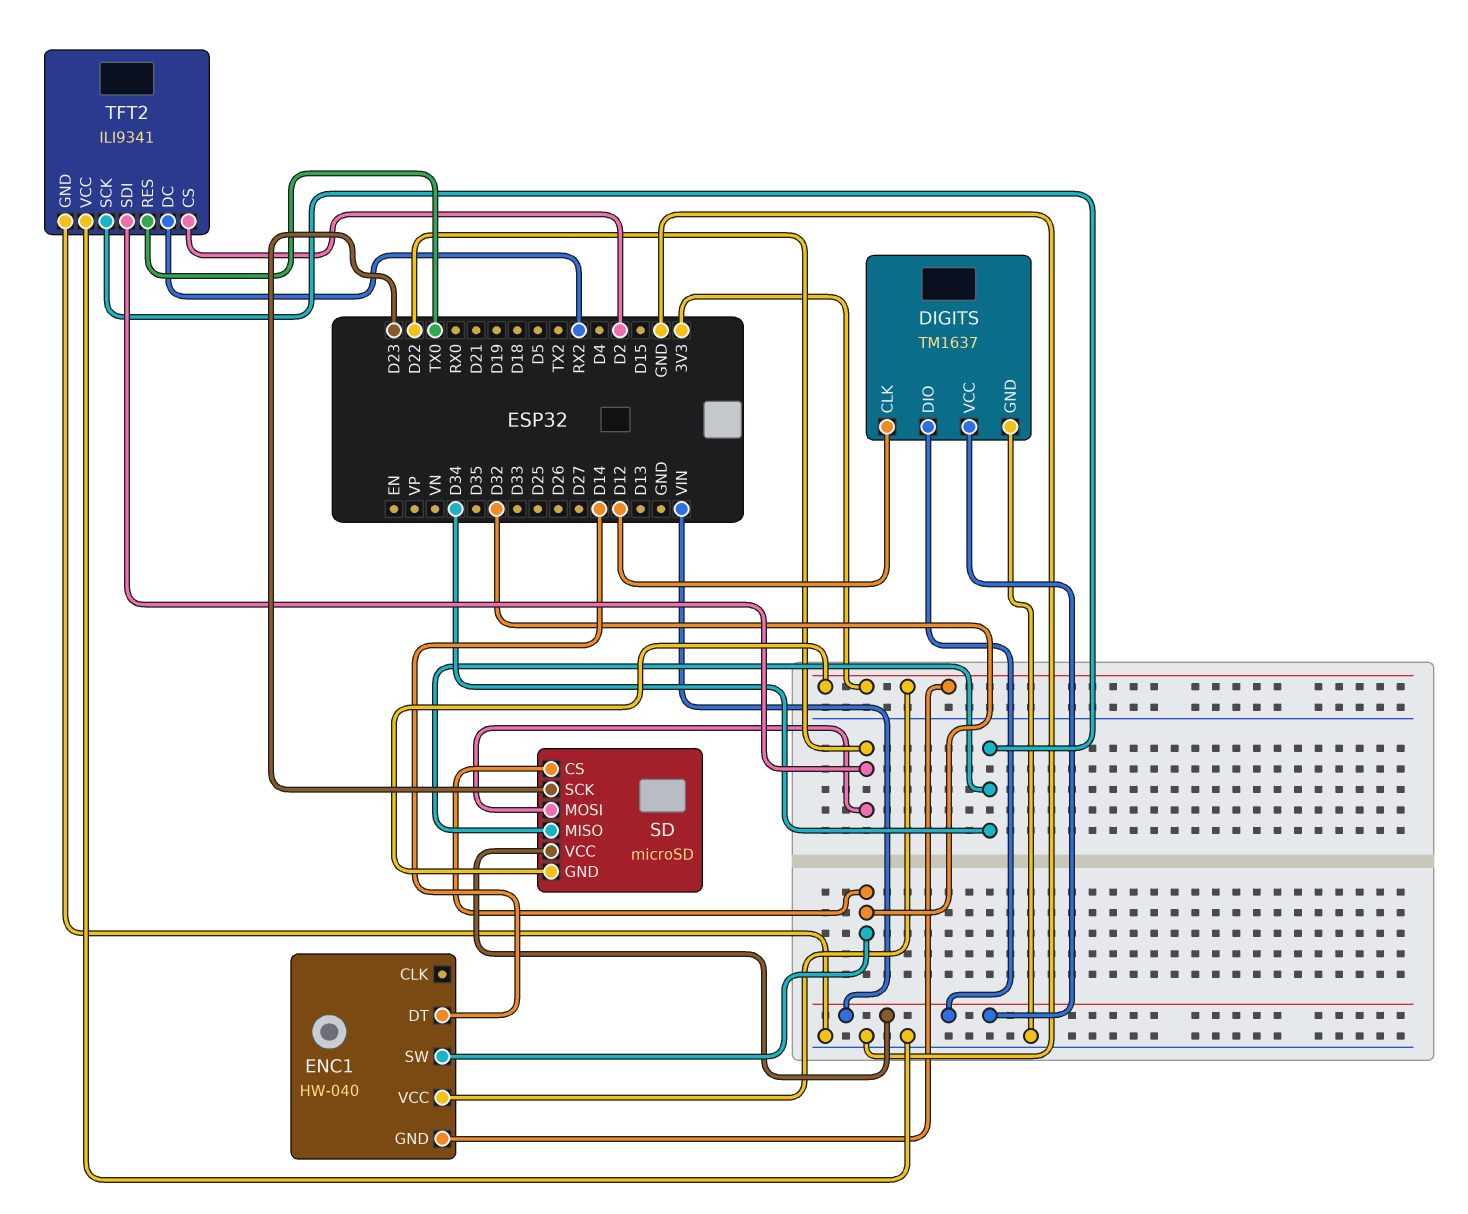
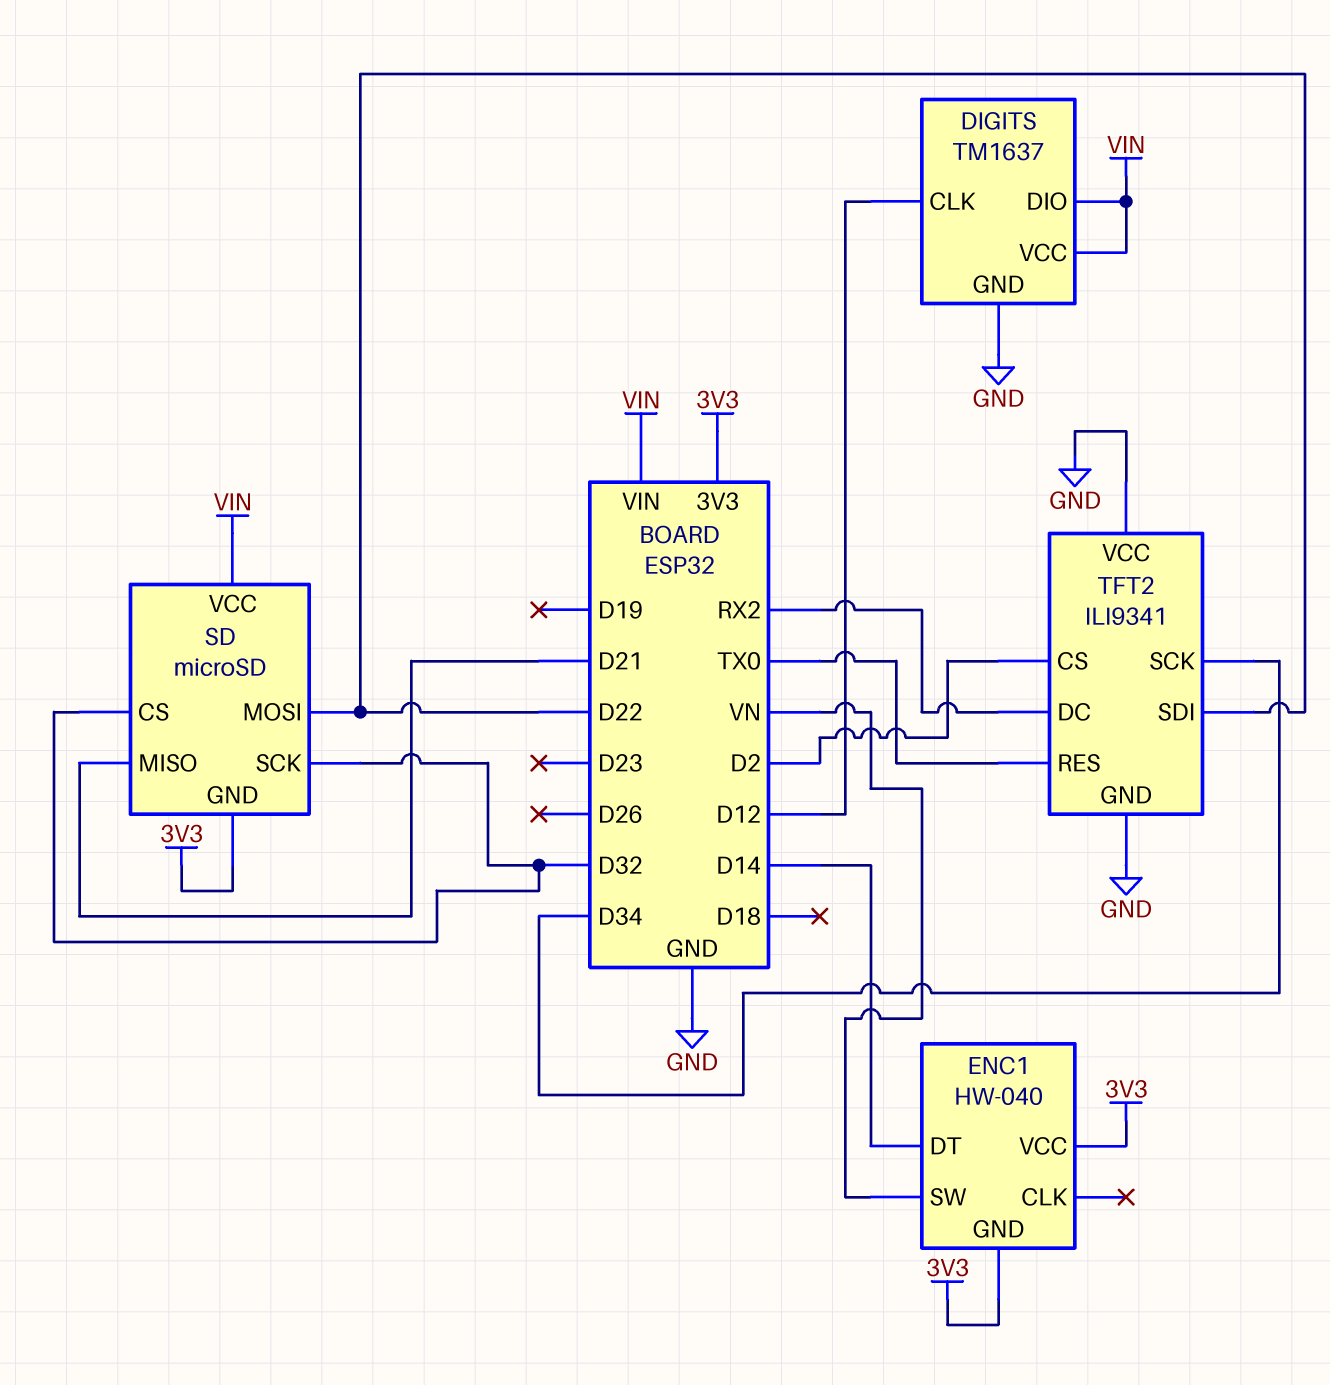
ENC1 pin SW: D32 -> VN
SD pin MISO: D34 -> D21
SD pin SCK: D23 -> D32

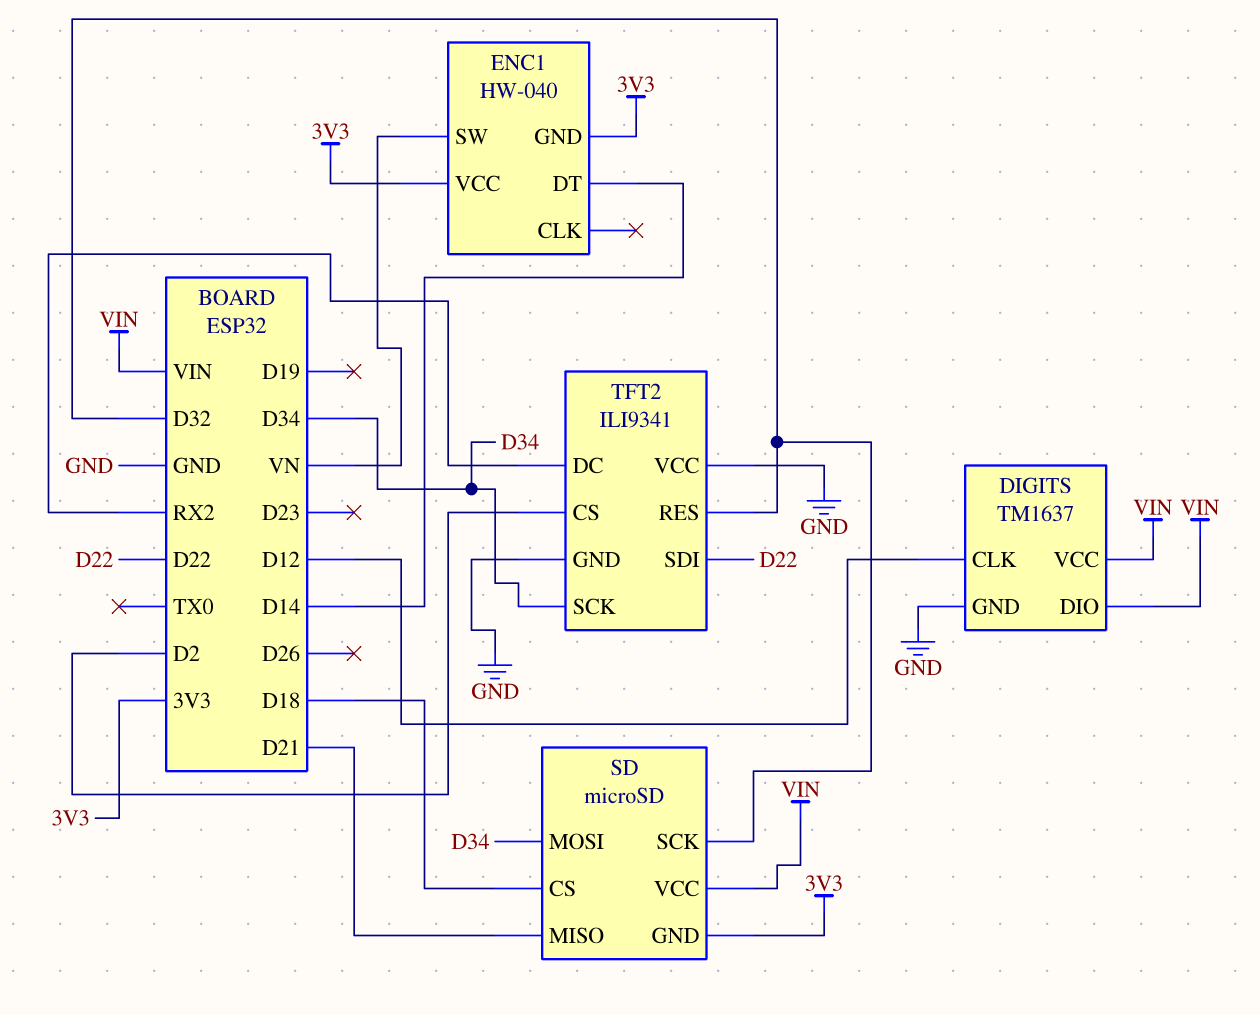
SD pin CS: D32 -> D18
SD pin MOSI: D22 -> D34
TFT2 pin RES: TX0 -> D32

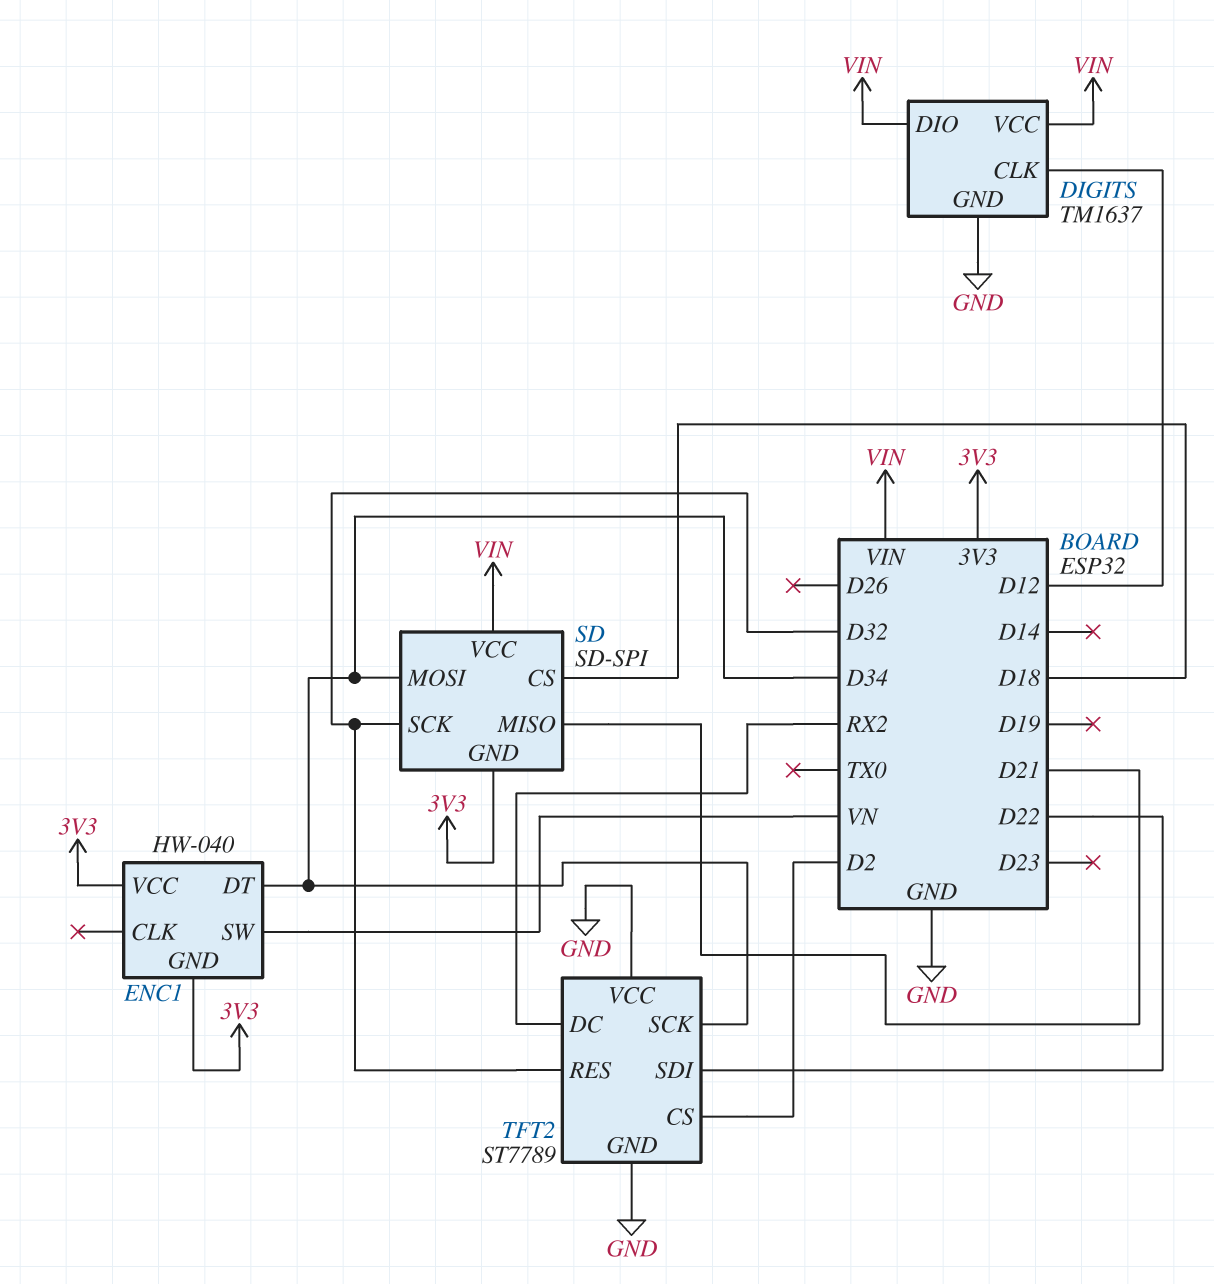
ENC1 pin DT: D14 -> D34
SD: microSD -> SD-SPI
TFT2: ILI9341 -> ST7789

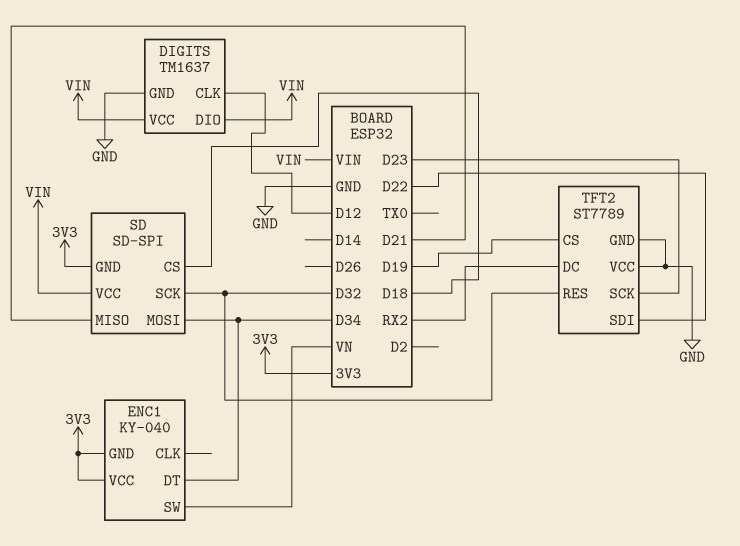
ENC1: HW-040 -> KY-040
TFT2 pin CS: D2 -> D19
TFT2 pin SCK: D34 -> D23

